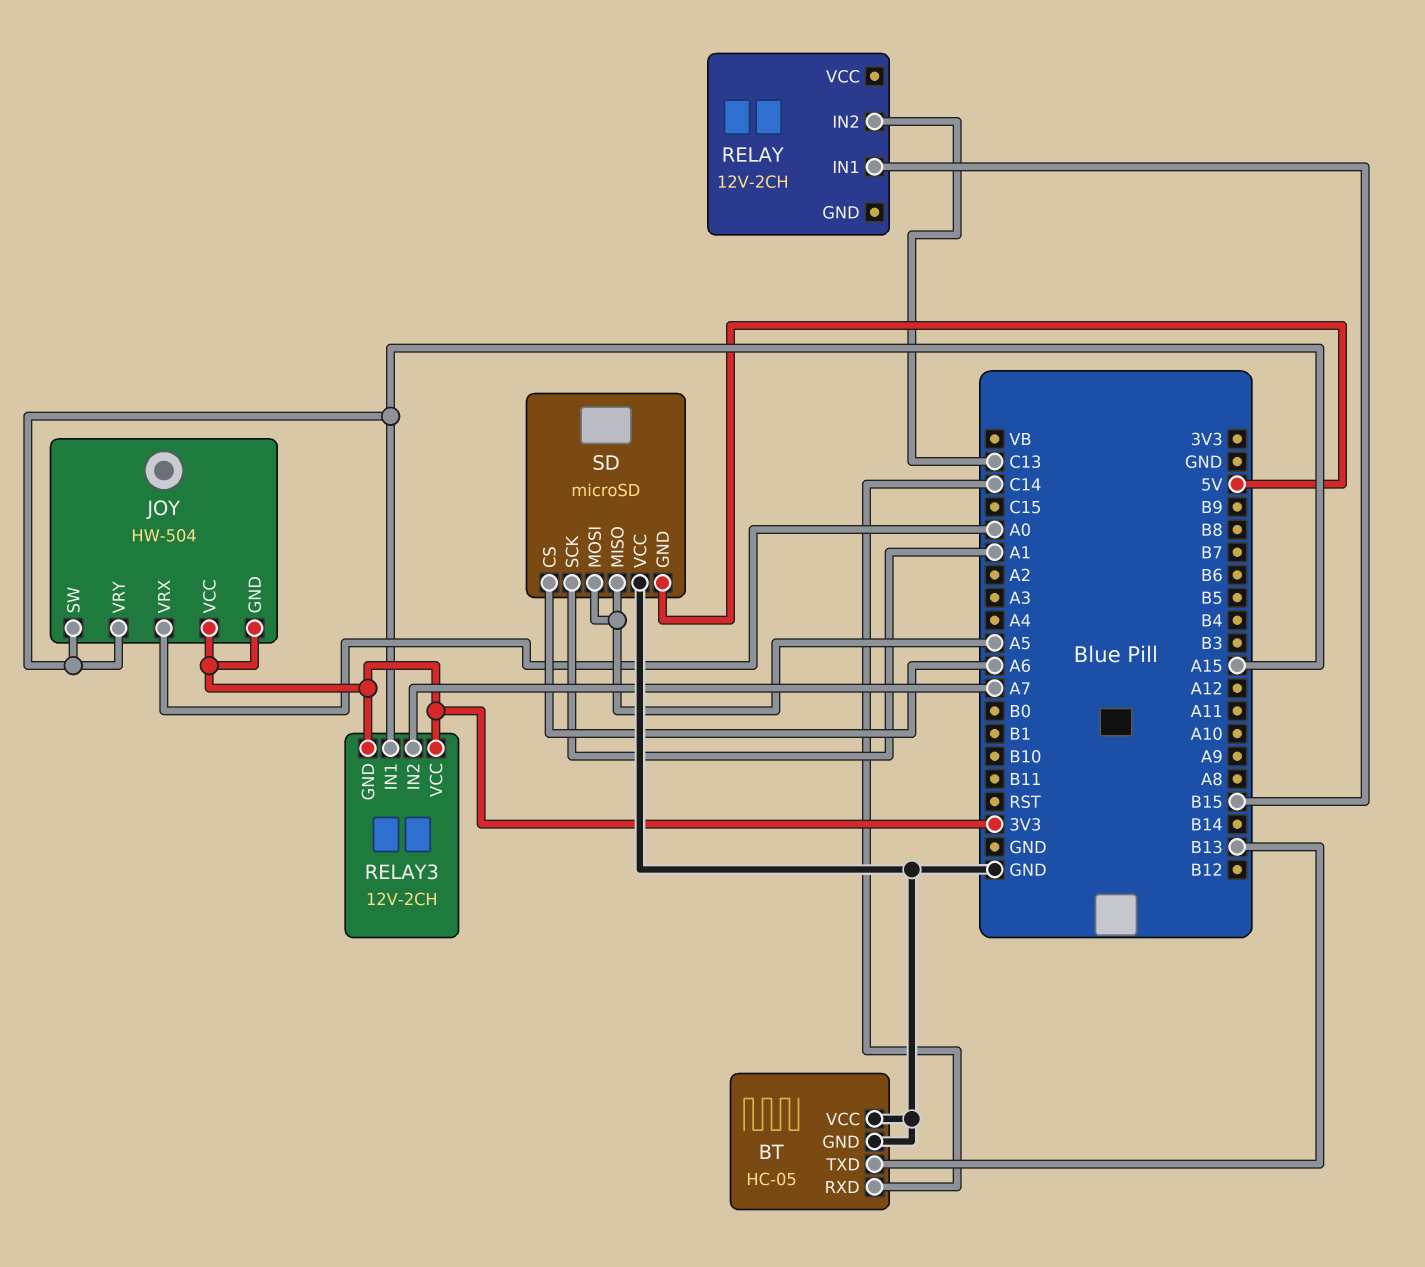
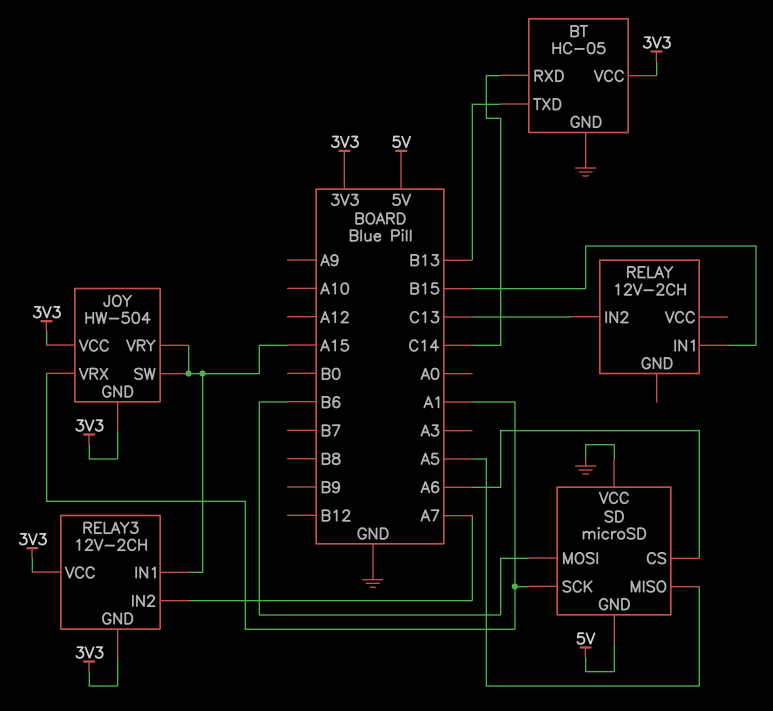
BT pin VCC: GND -> 3V3
JOY pin VRX: A0 -> A1
SD pin MOSI: A5 -> B6

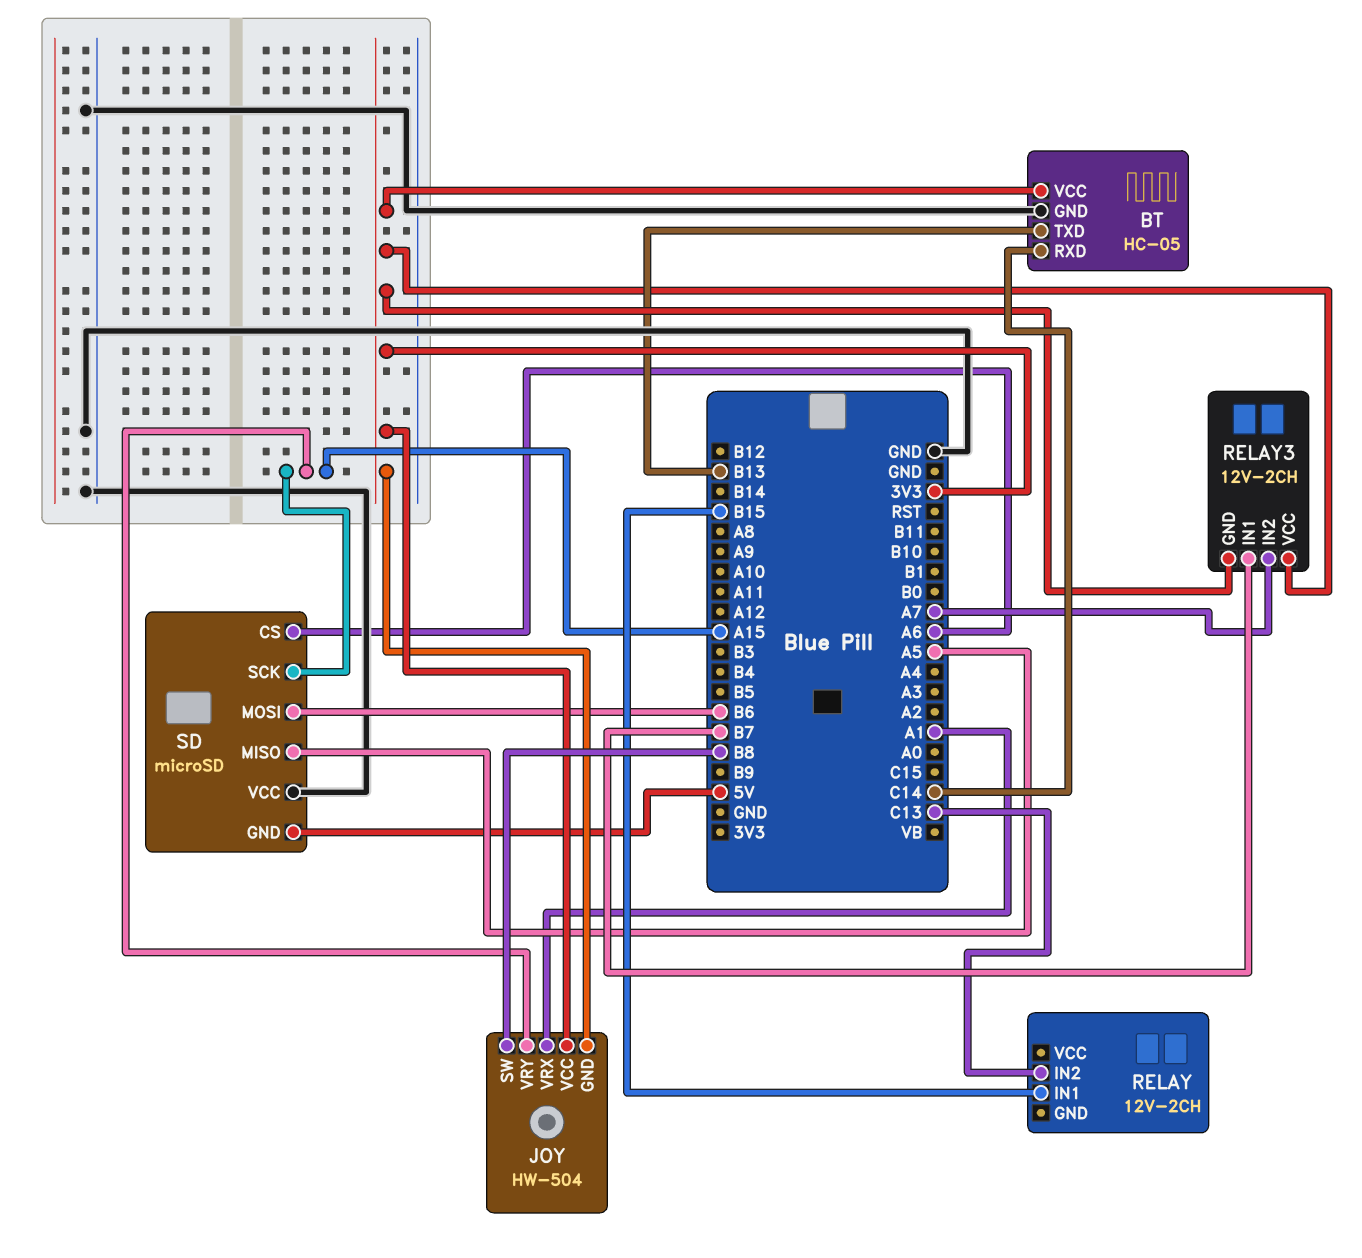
JOY pin SW: A15 -> B8
RELAY3 pin IN1: A15 -> B7
SD pin SCK: A1 -> A15

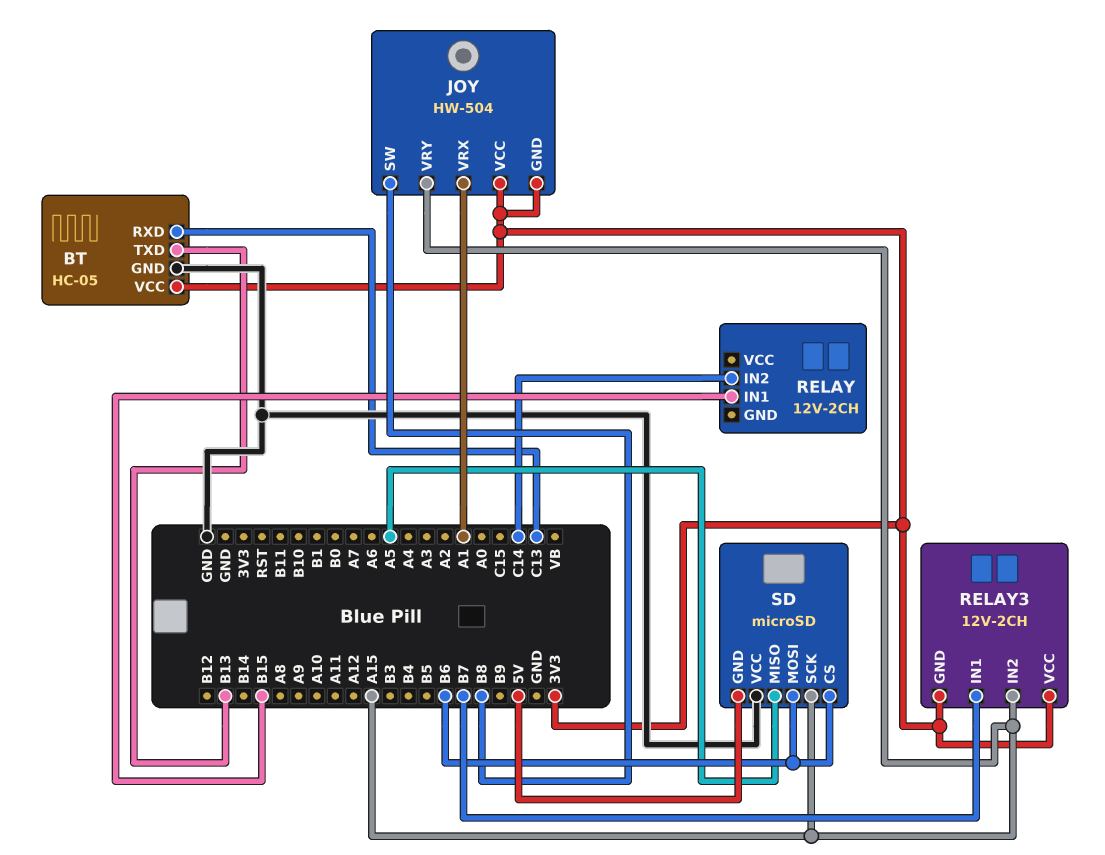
BT pin RXD: C14 -> C13
RELAY pin IN2: C13 -> C14
RELAY3 pin IN2: A7 -> A15
SD pin CS: A6 -> B6

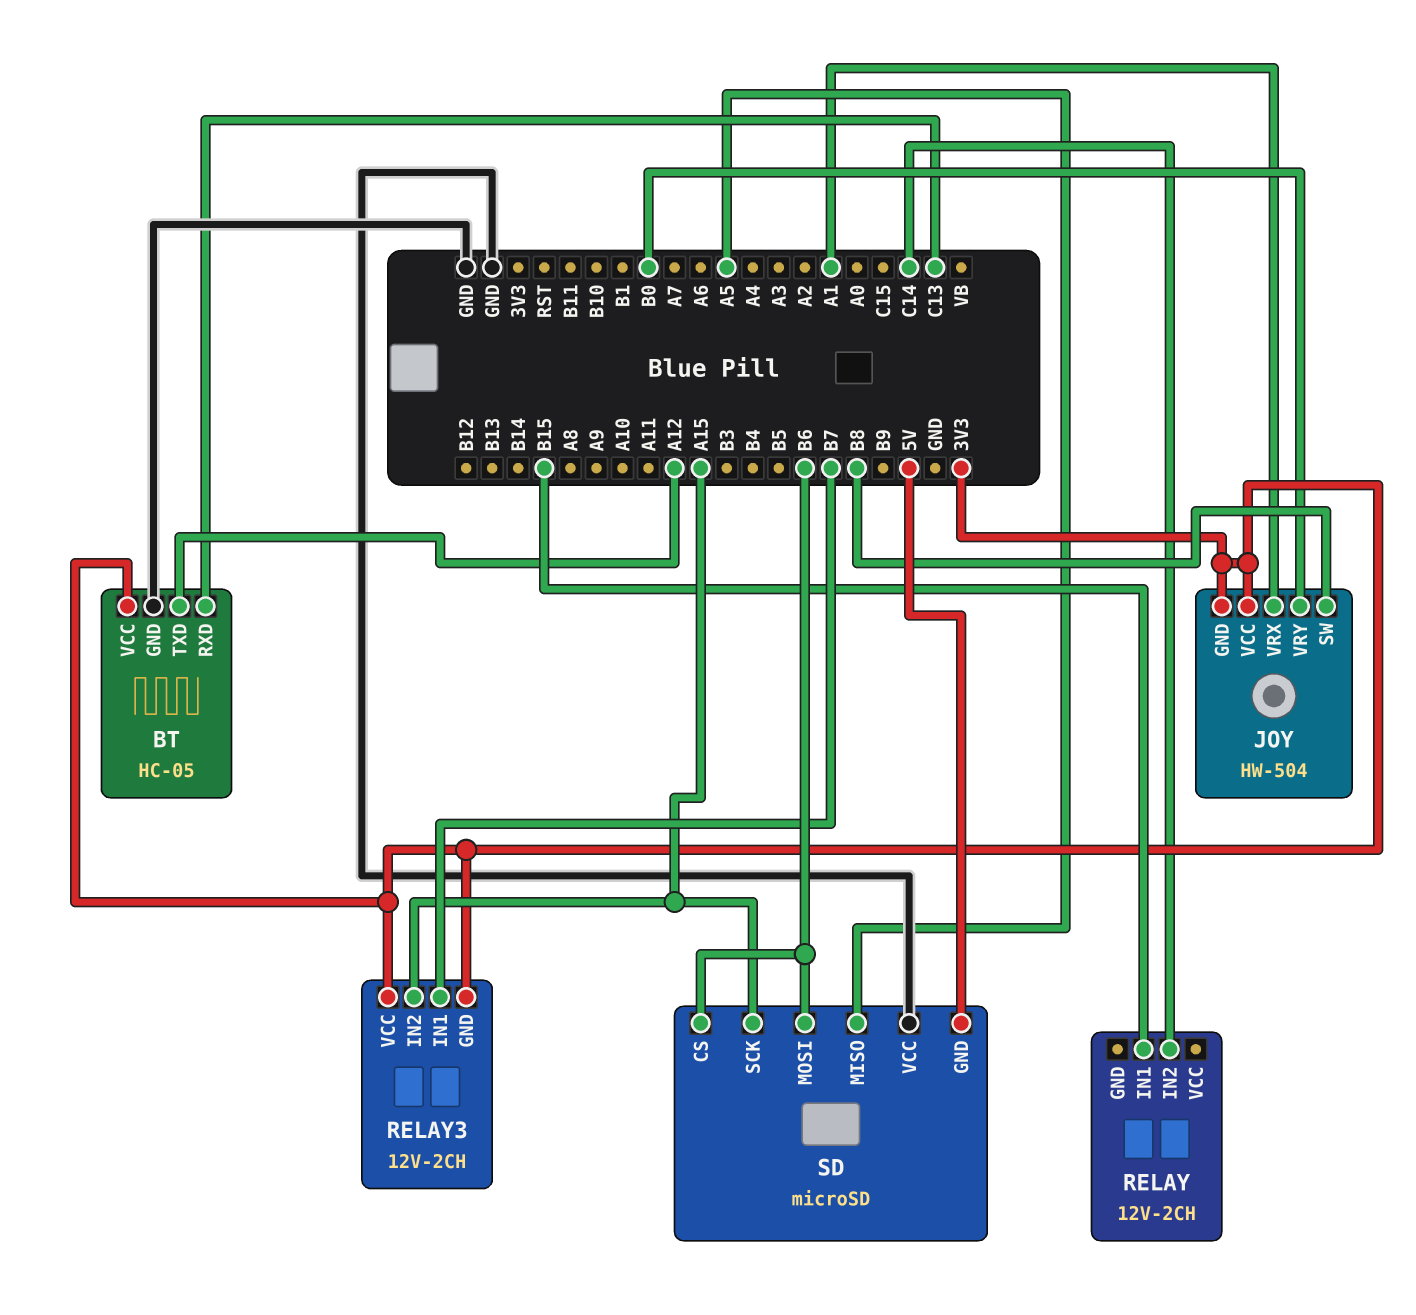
BT pin TXD: B13 -> A12
JOY pin VRY: A15 -> B0

